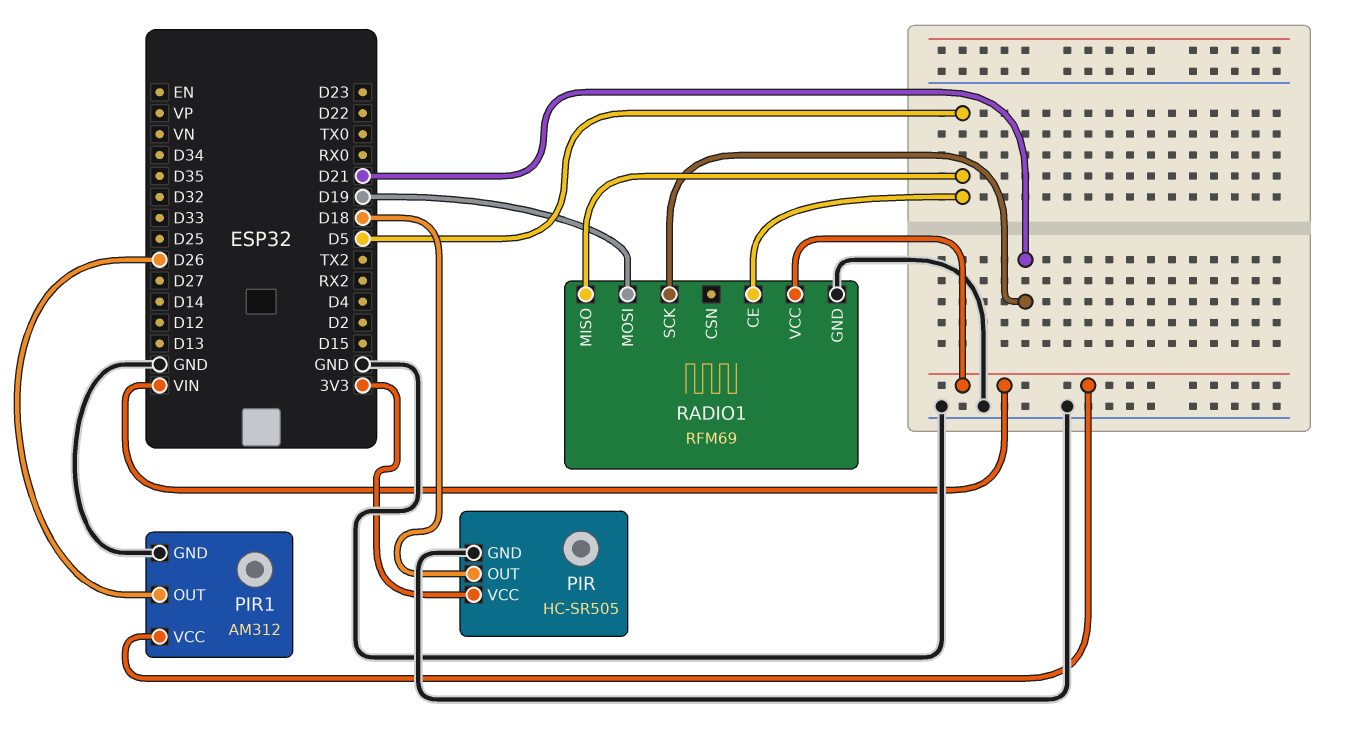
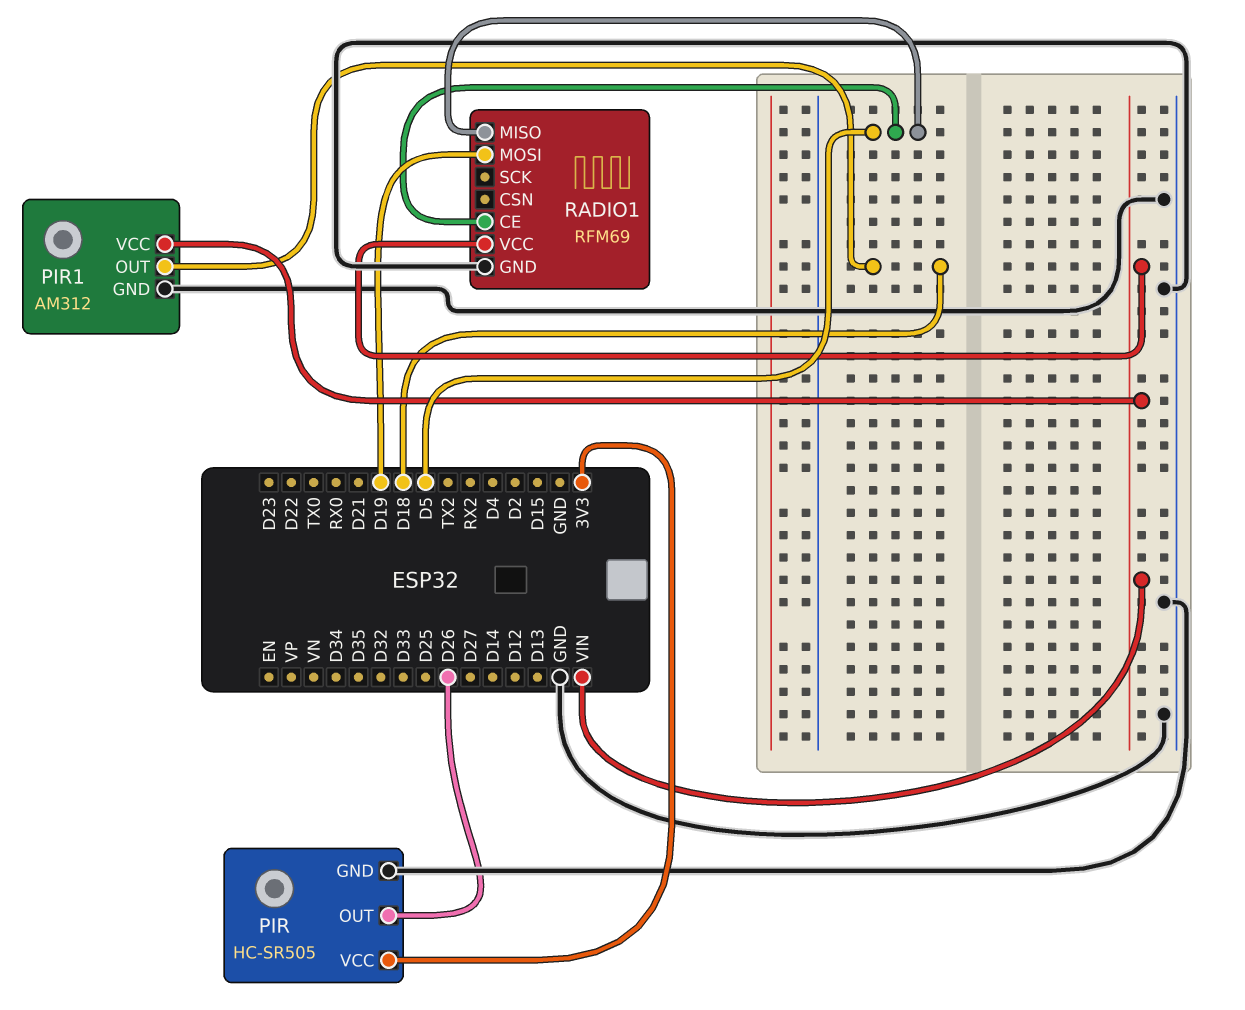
PIR pin OUT: D18 -> D26
PIR1 pin OUT: D26 -> D18
RADIO1 pin SCK: D21 -> none

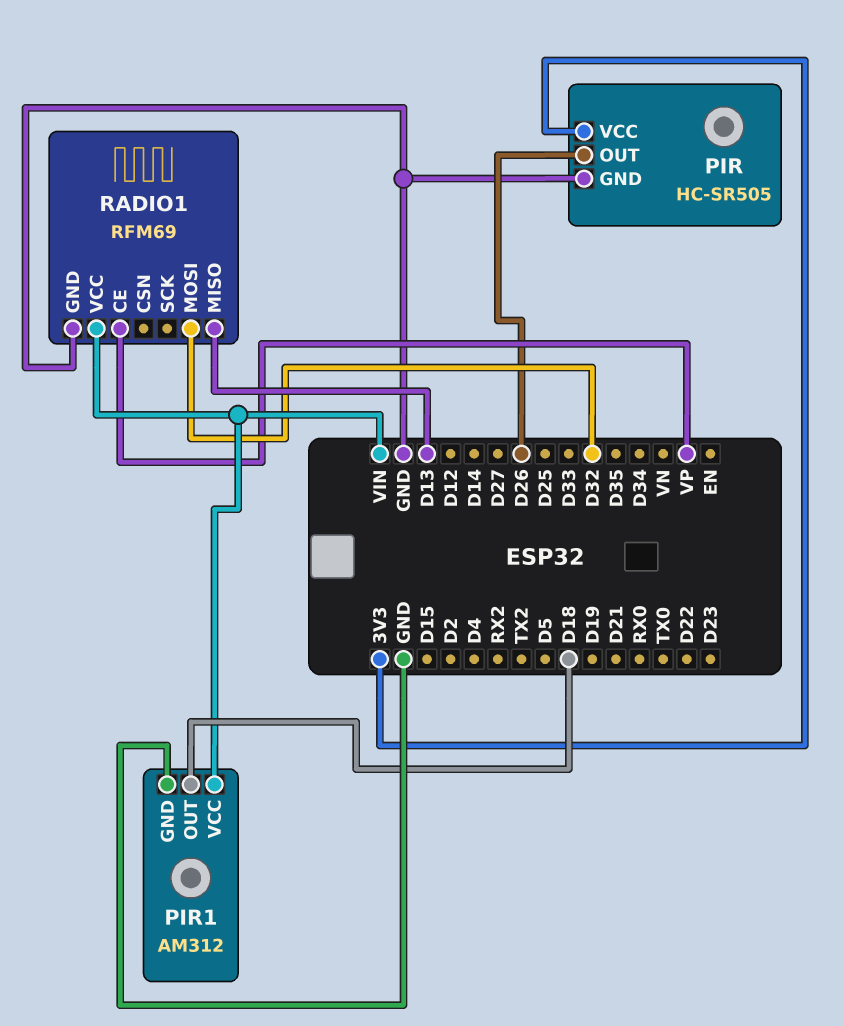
RADIO1 pin CE: D5 -> VP
RADIO1 pin MISO: D5 -> D13
RADIO1 pin MOSI: D19 -> D32

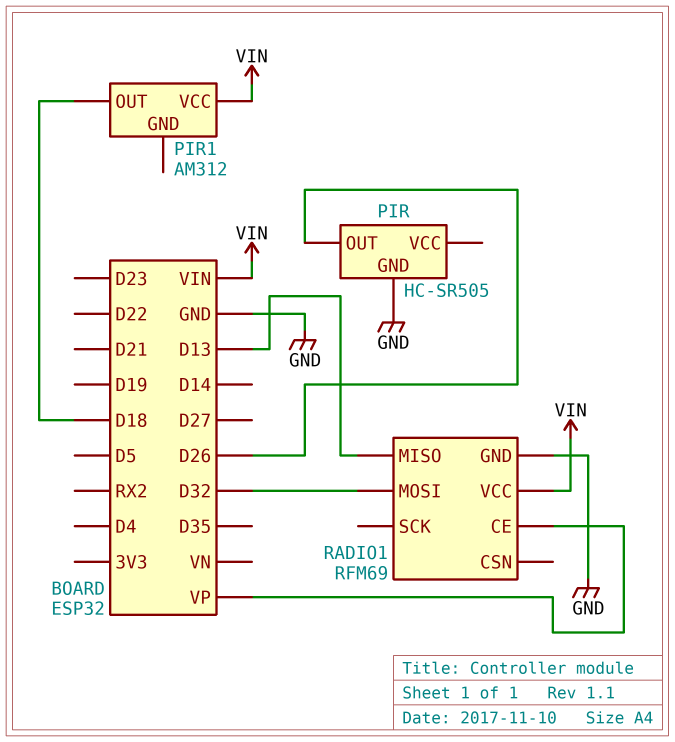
PIR pin VCC: 3V3 -> none
PIR1 pin GND: GND -> none

